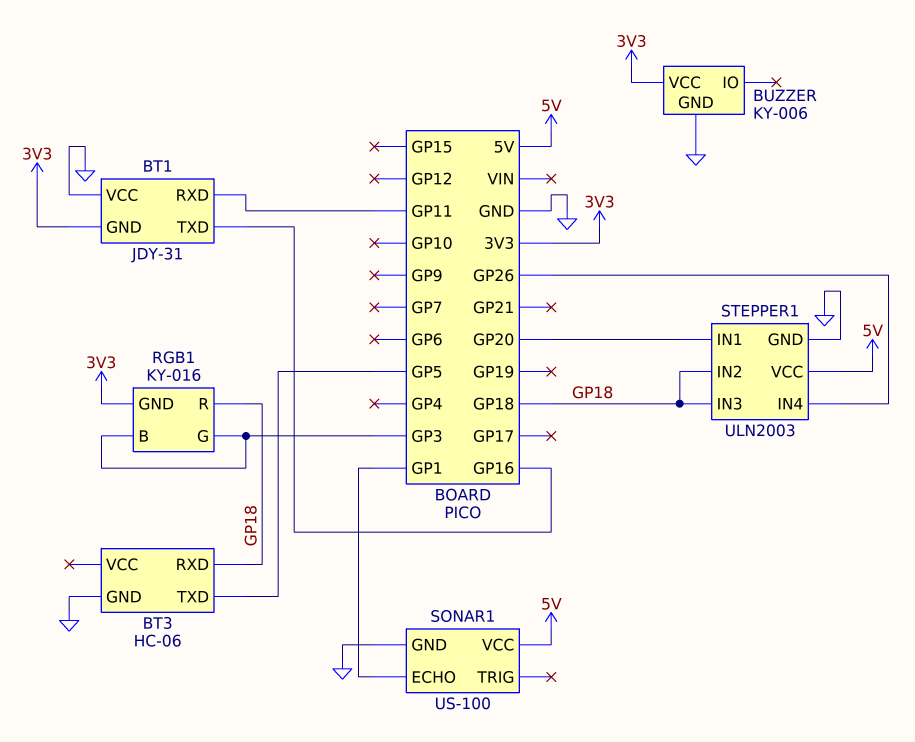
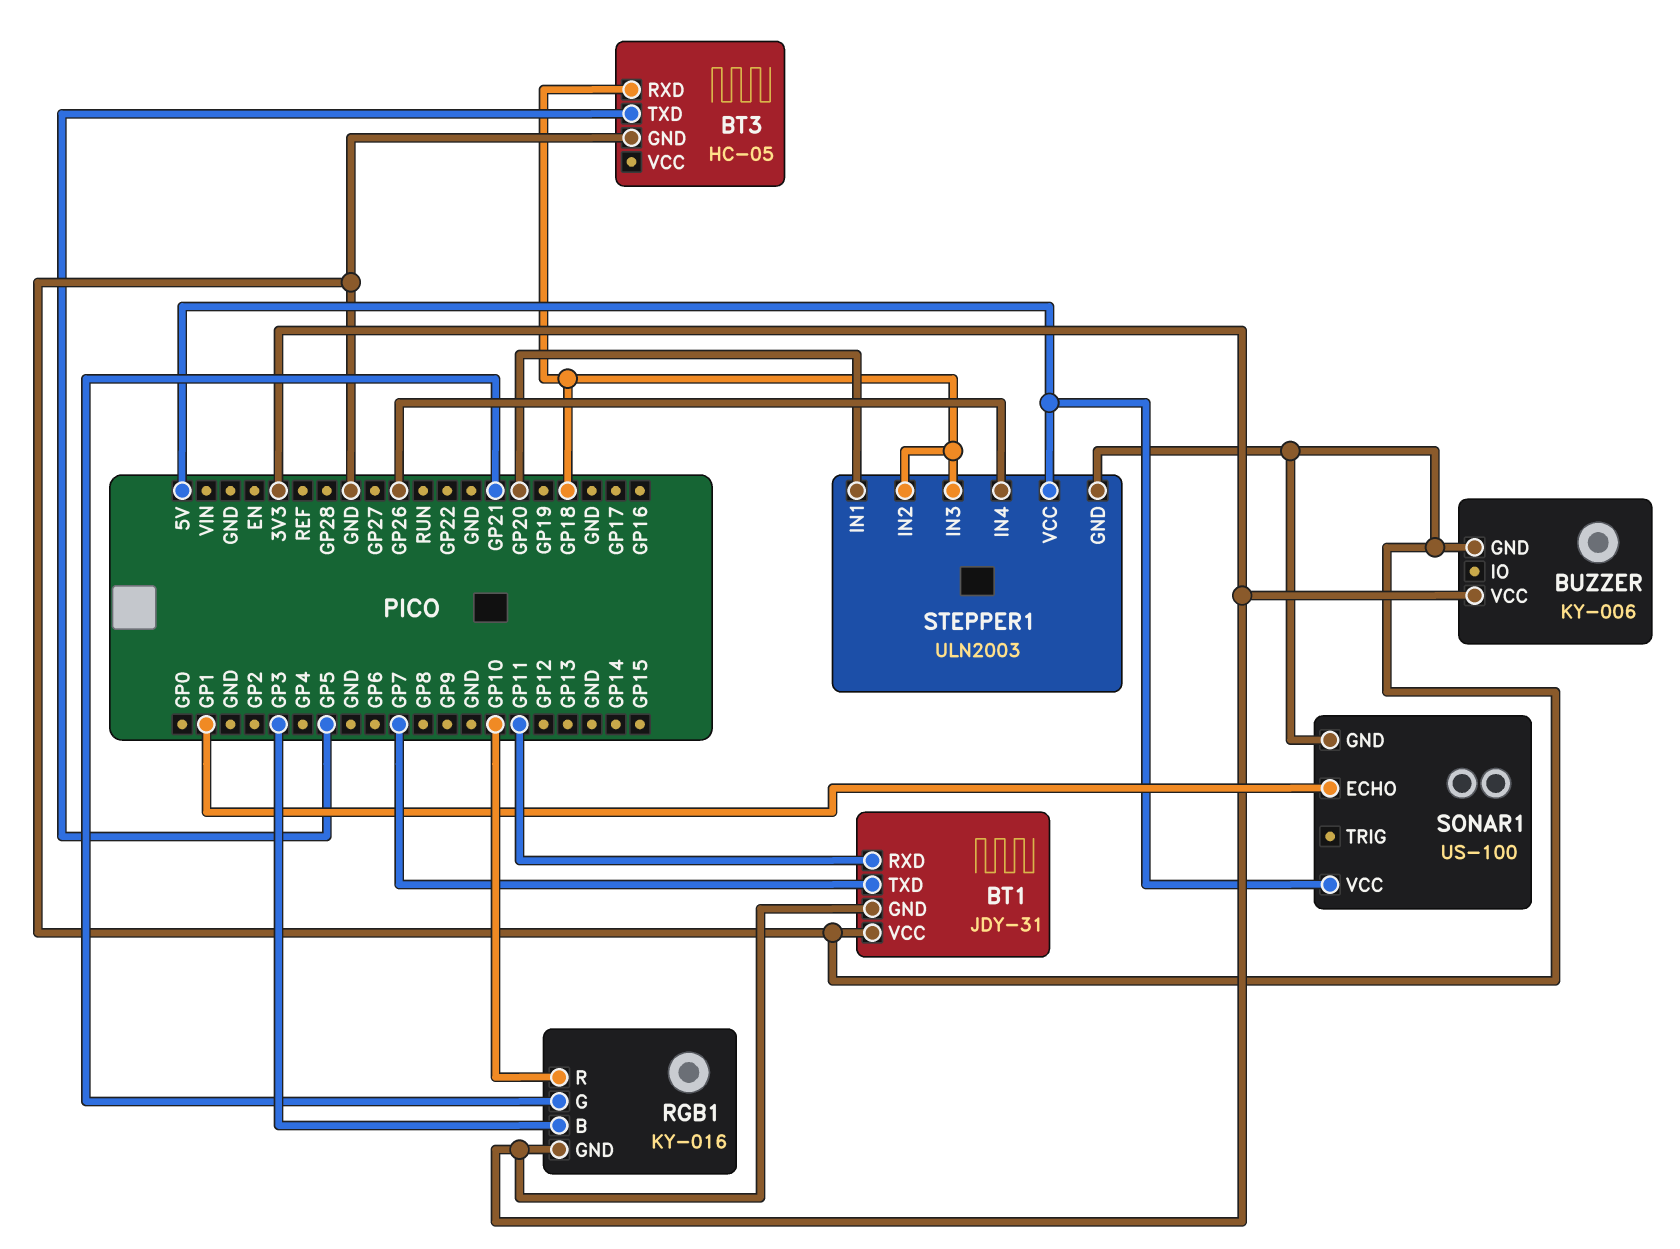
BT1 pin TXD: GP16 -> GP7
BT3: HC-06 -> HC-05
RGB1 pin G: GP3 -> GP21
RGB1 pin R: GP18 -> GP10

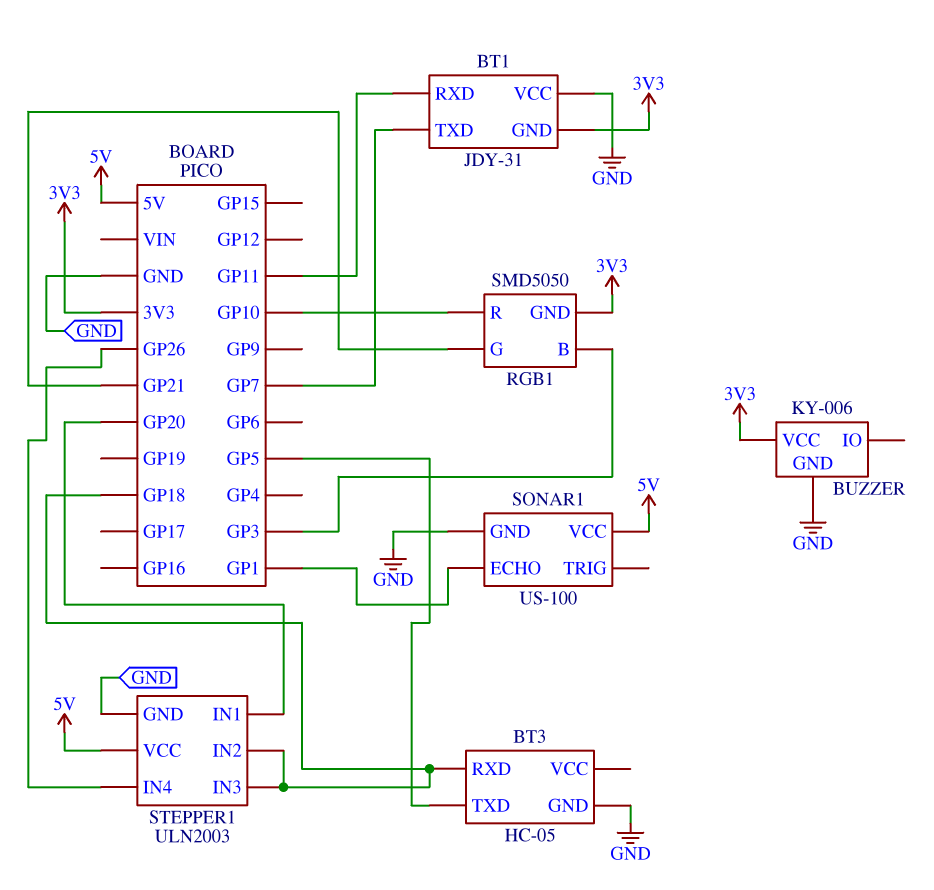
RGB1: KY-016 -> SMD5050

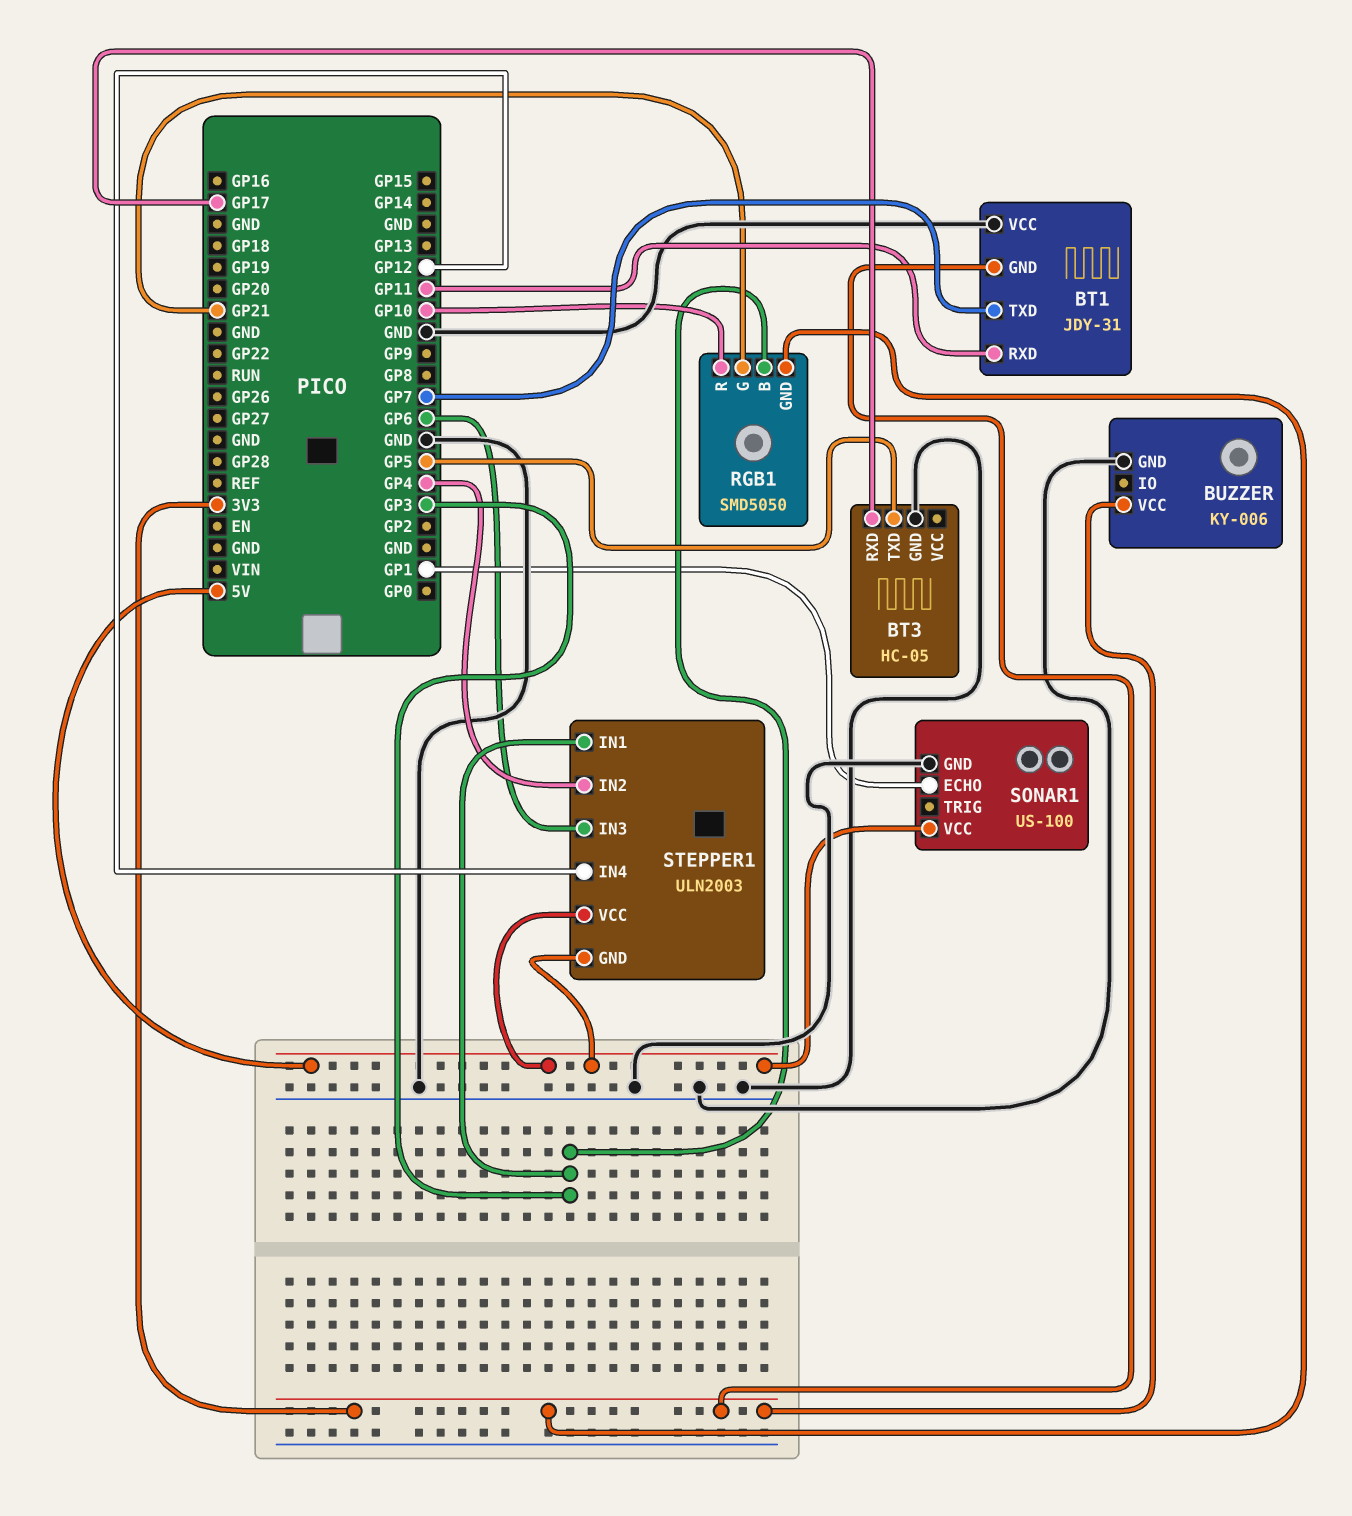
BT3 pin RXD: GP18 -> GP17
STEPPER1 pin GND: GND -> 5V
STEPPER1 pin IN1: GP20 -> GP3
STEPPER1 pin IN2: GP18 -> GP4
STEPPER1 pin IN3: GP18 -> GP6
STEPPER1 pin IN4: GP26 -> GP12

